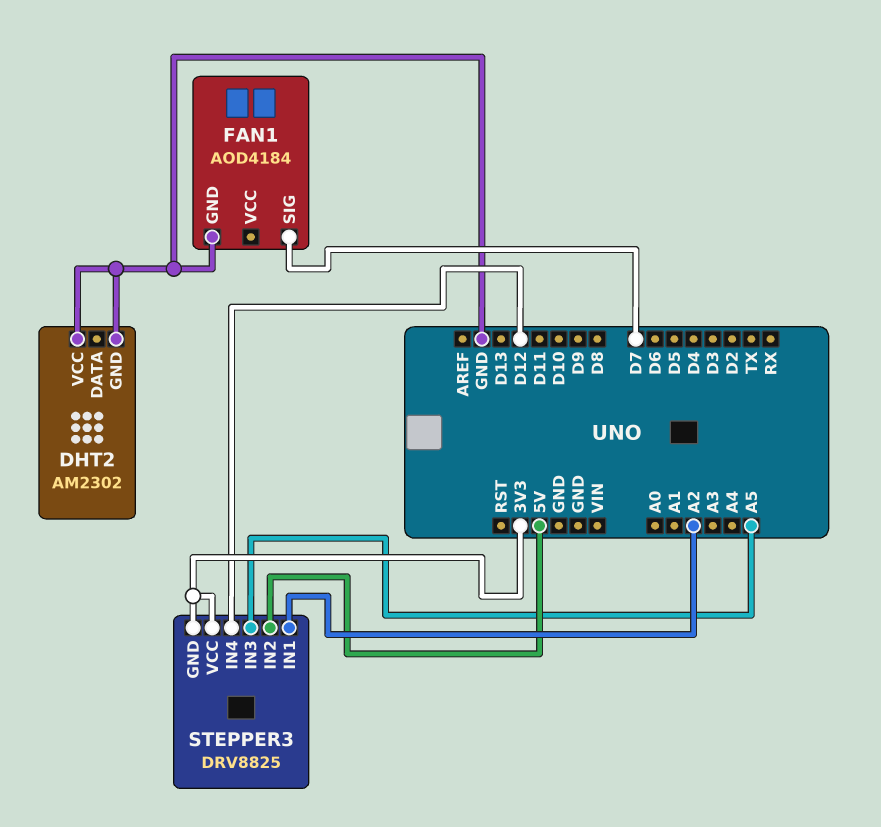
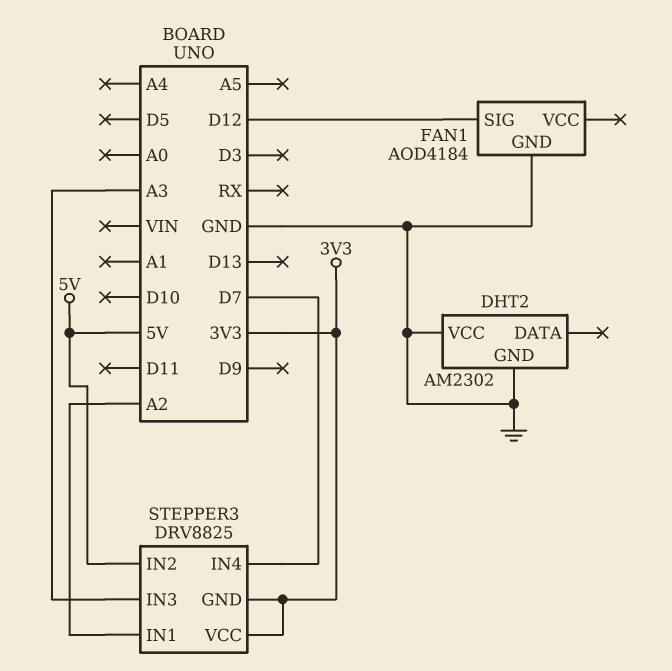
FAN1 pin SIG: D7 -> D12
STEPPER3 pin IN3: A5 -> A3
STEPPER3 pin IN4: D12 -> D7

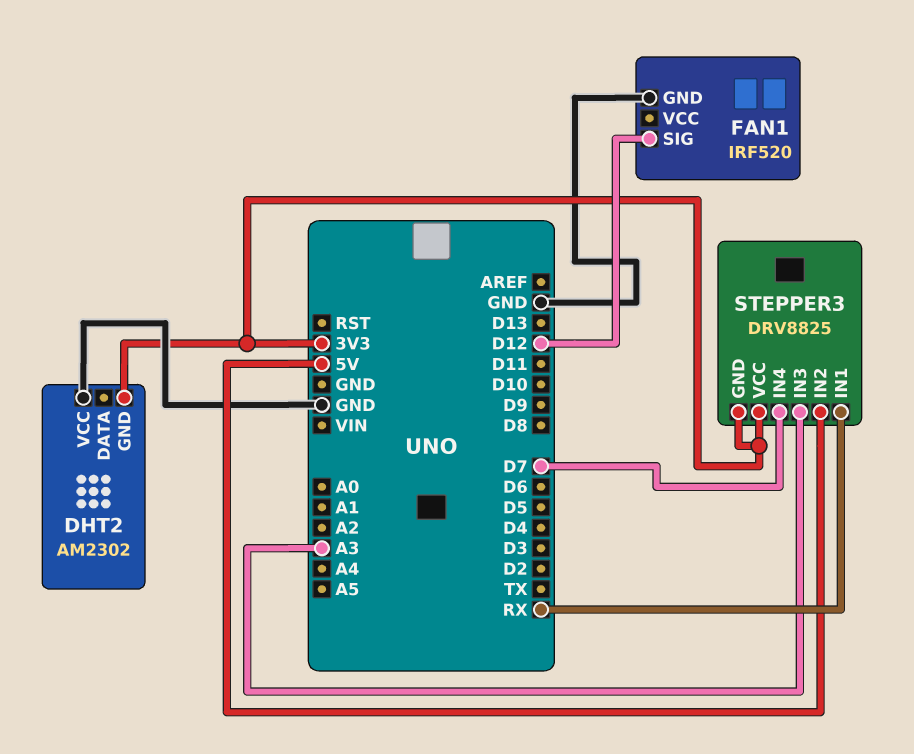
DHT2 pin GND: GND -> 3V3
FAN1: AOD4184 -> IRF520
STEPPER3 pin IN1: A2 -> RX

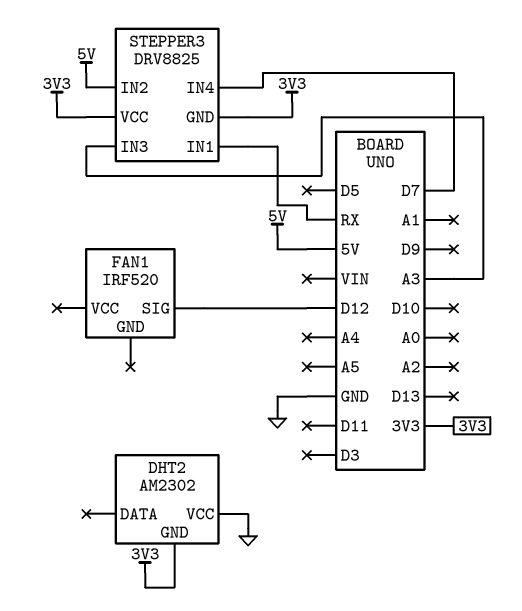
FAN1 pin GND: GND -> none

